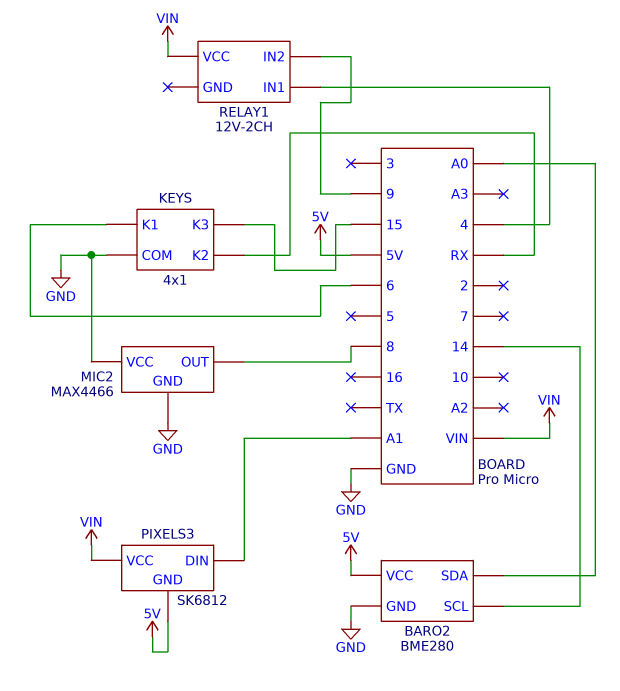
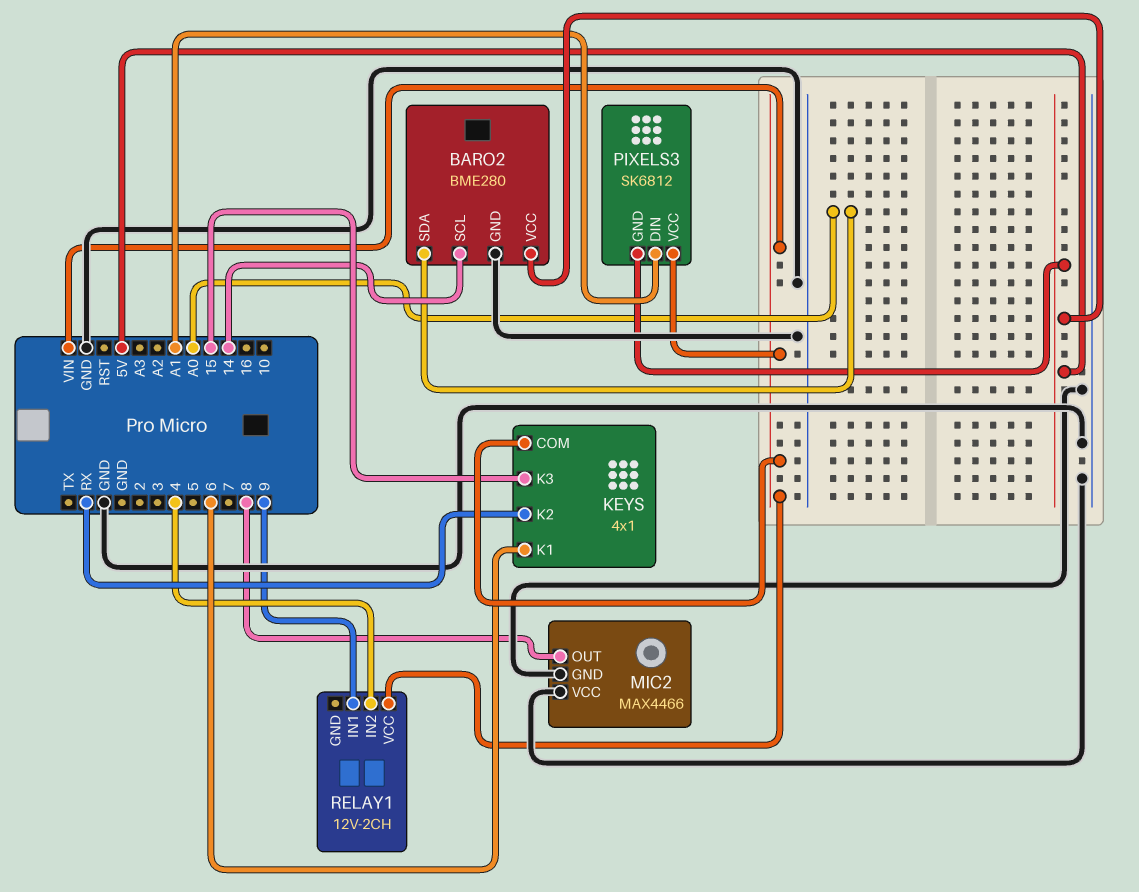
KEYS pin COM: GND -> VIN
RELAY1 pin IN1: 4 -> 9
RELAY1 pin IN2: 9 -> 4

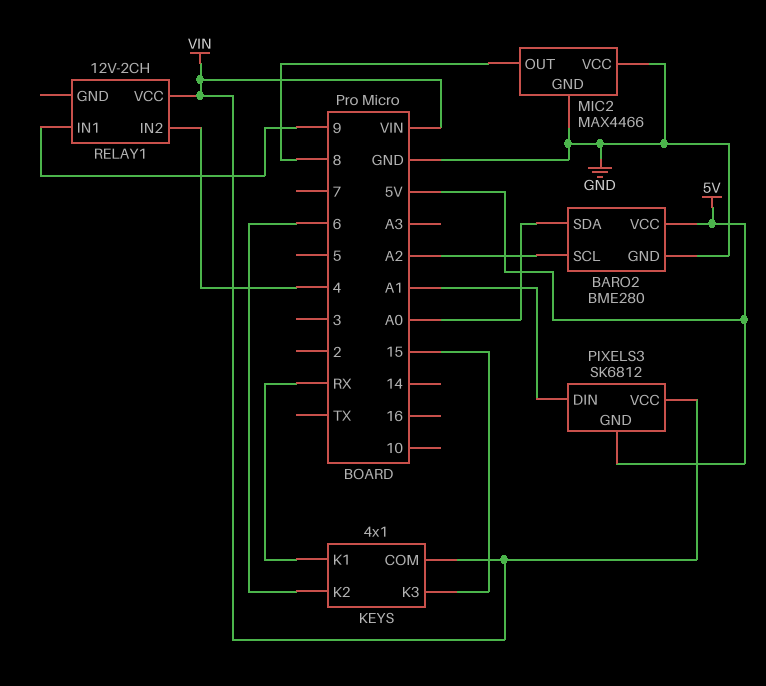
BARO2 pin SCL: 14 -> A2
KEYS pin K1: 6 -> RX
KEYS pin K2: RX -> 6

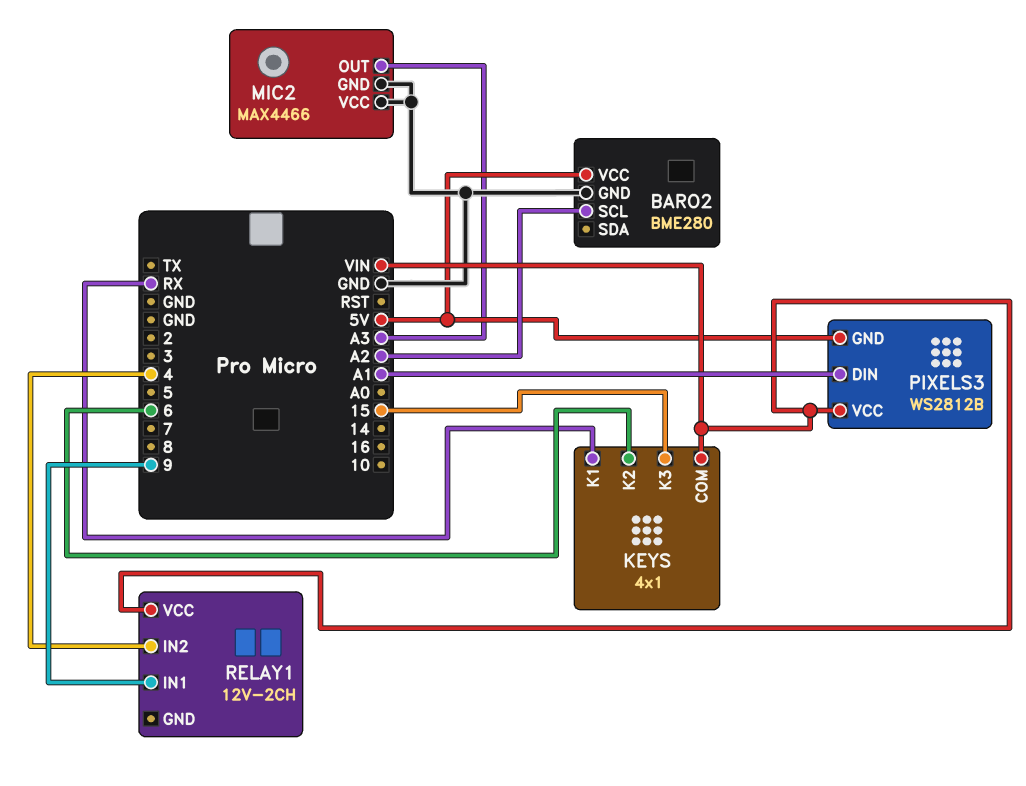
BARO2 pin SDA: A0 -> none
MIC2 pin OUT: 8 -> A3
PIXELS3: SK6812 -> WS2812B

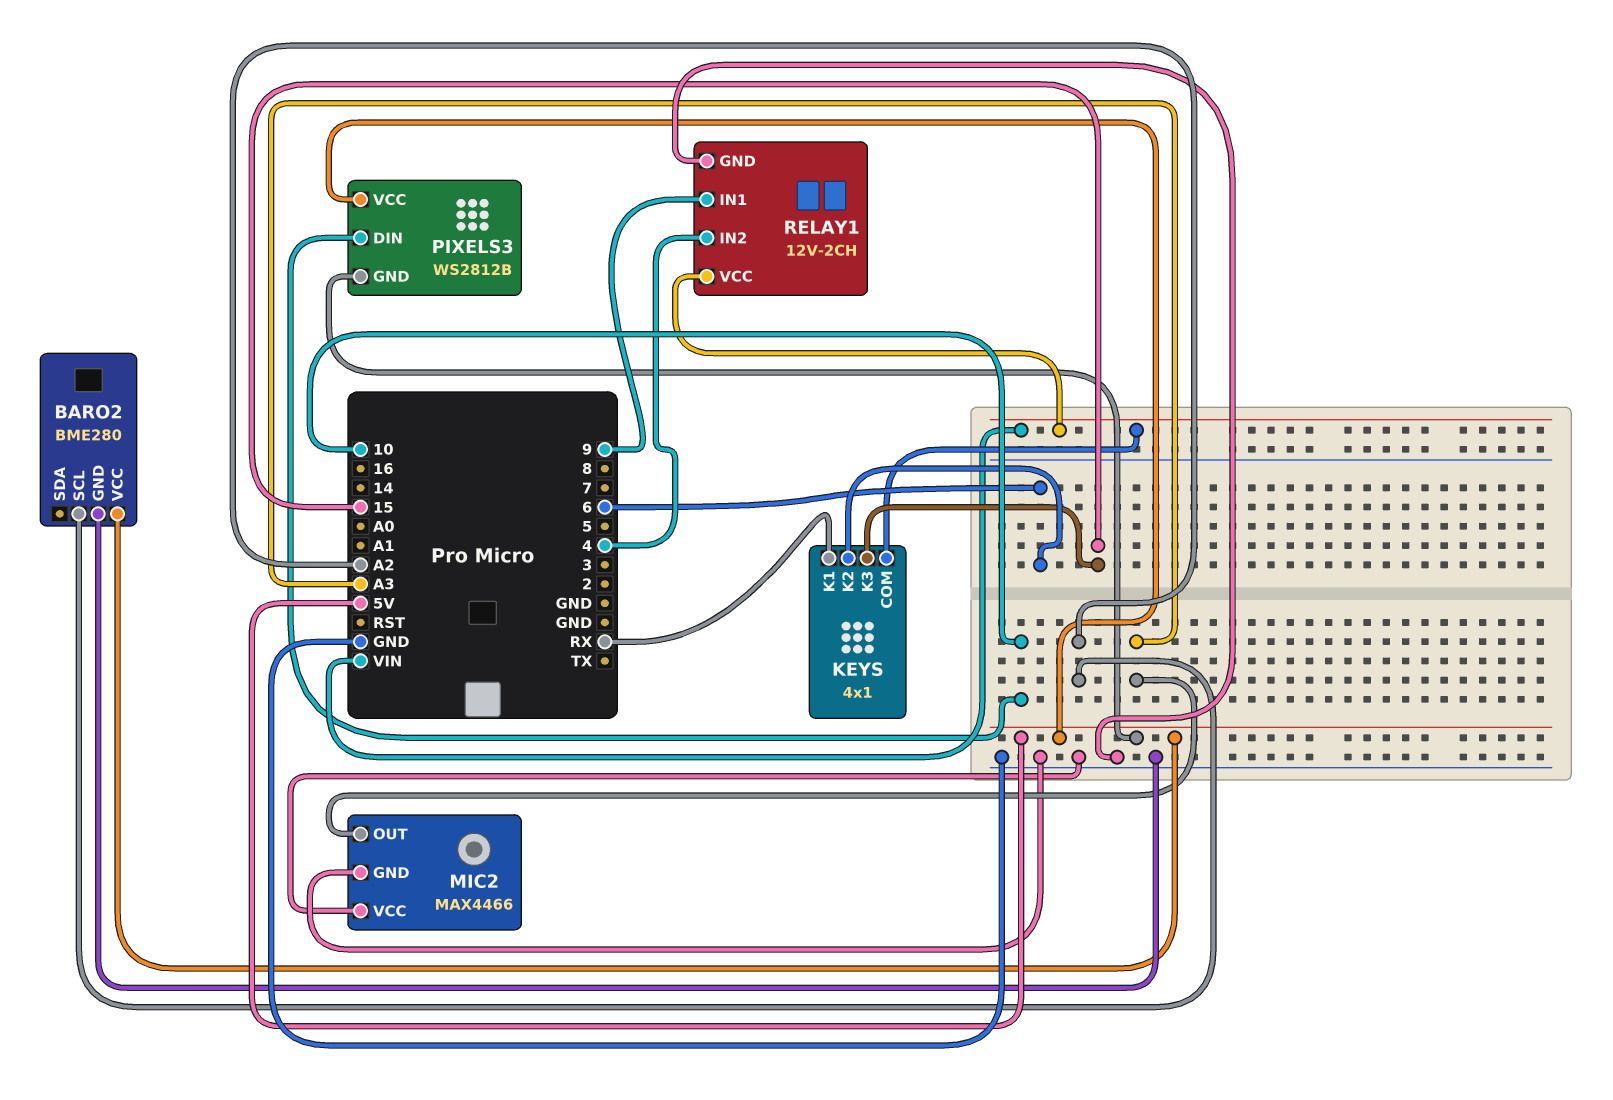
PIXELS3 pin DIN: A1 -> 10
PIXELS3 pin VCC: VIN -> 5V
RELAY1 pin GND: none -> GND

